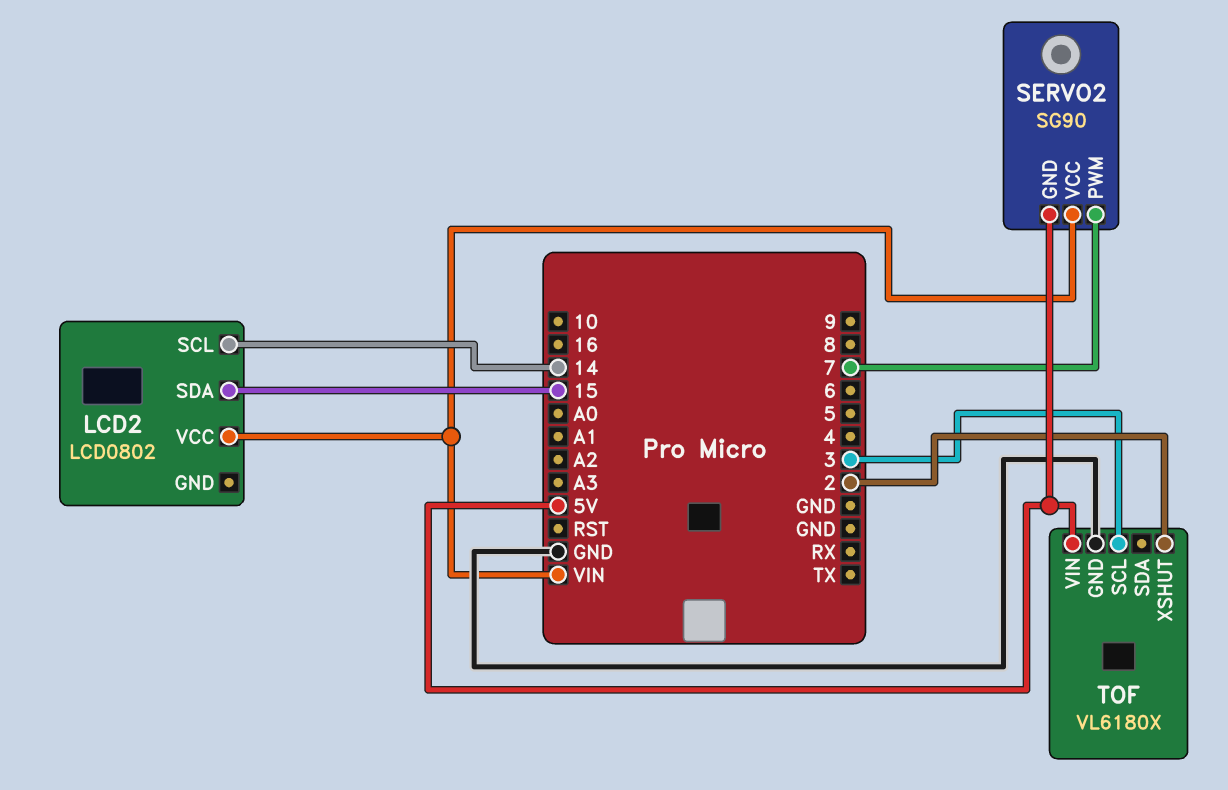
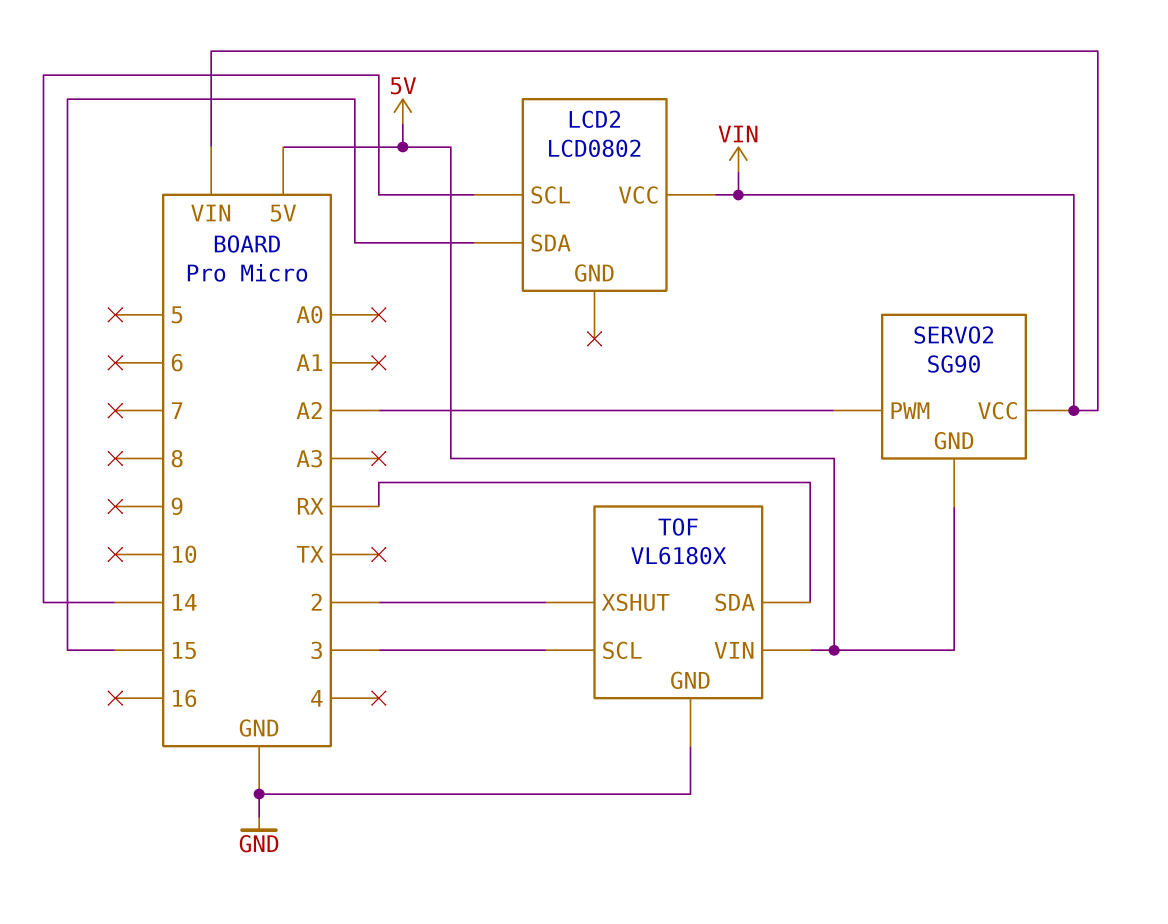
SERVO2 pin PWM: 7 -> A2
TOF pin SDA: none -> RX

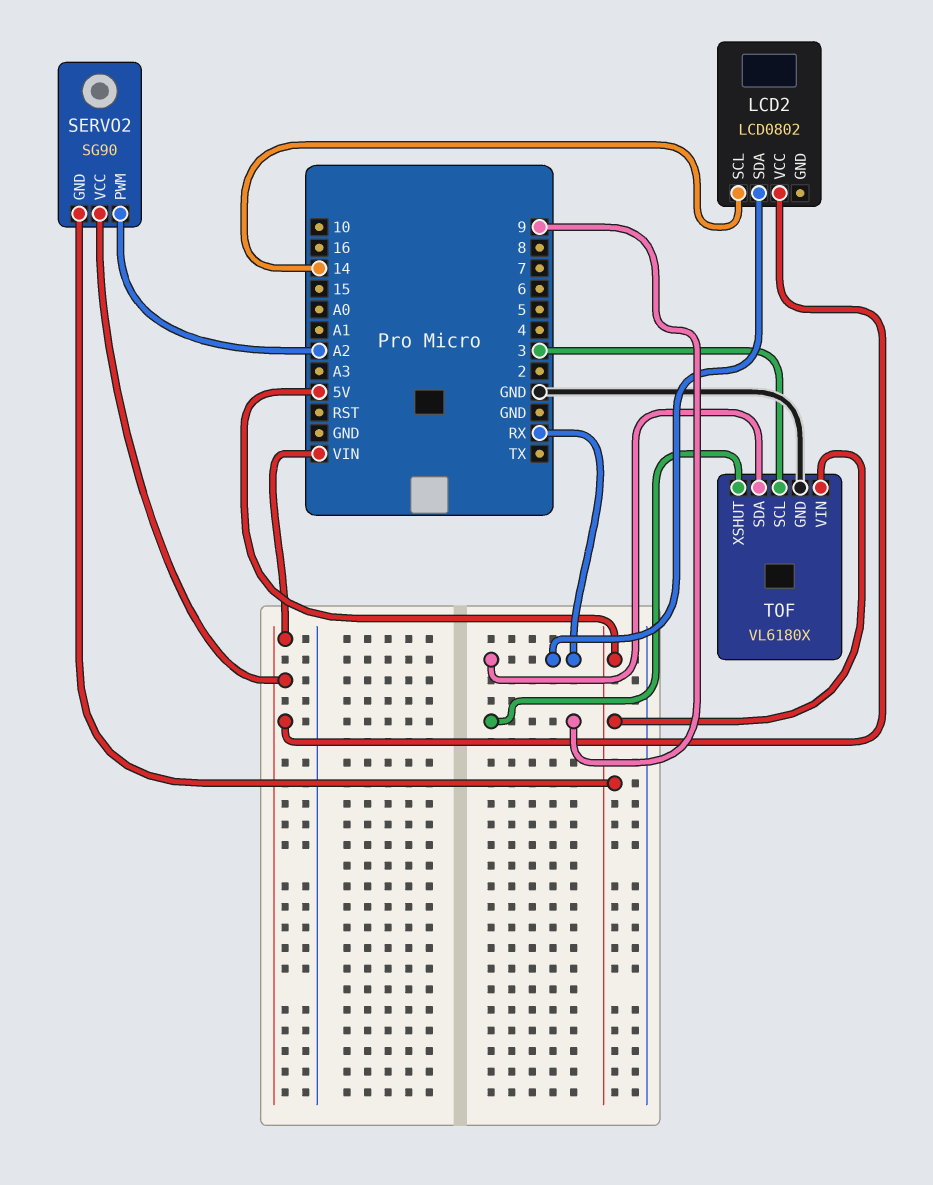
LCD2 pin SDA: 15 -> RX
TOF pin XSHUT: 2 -> 9

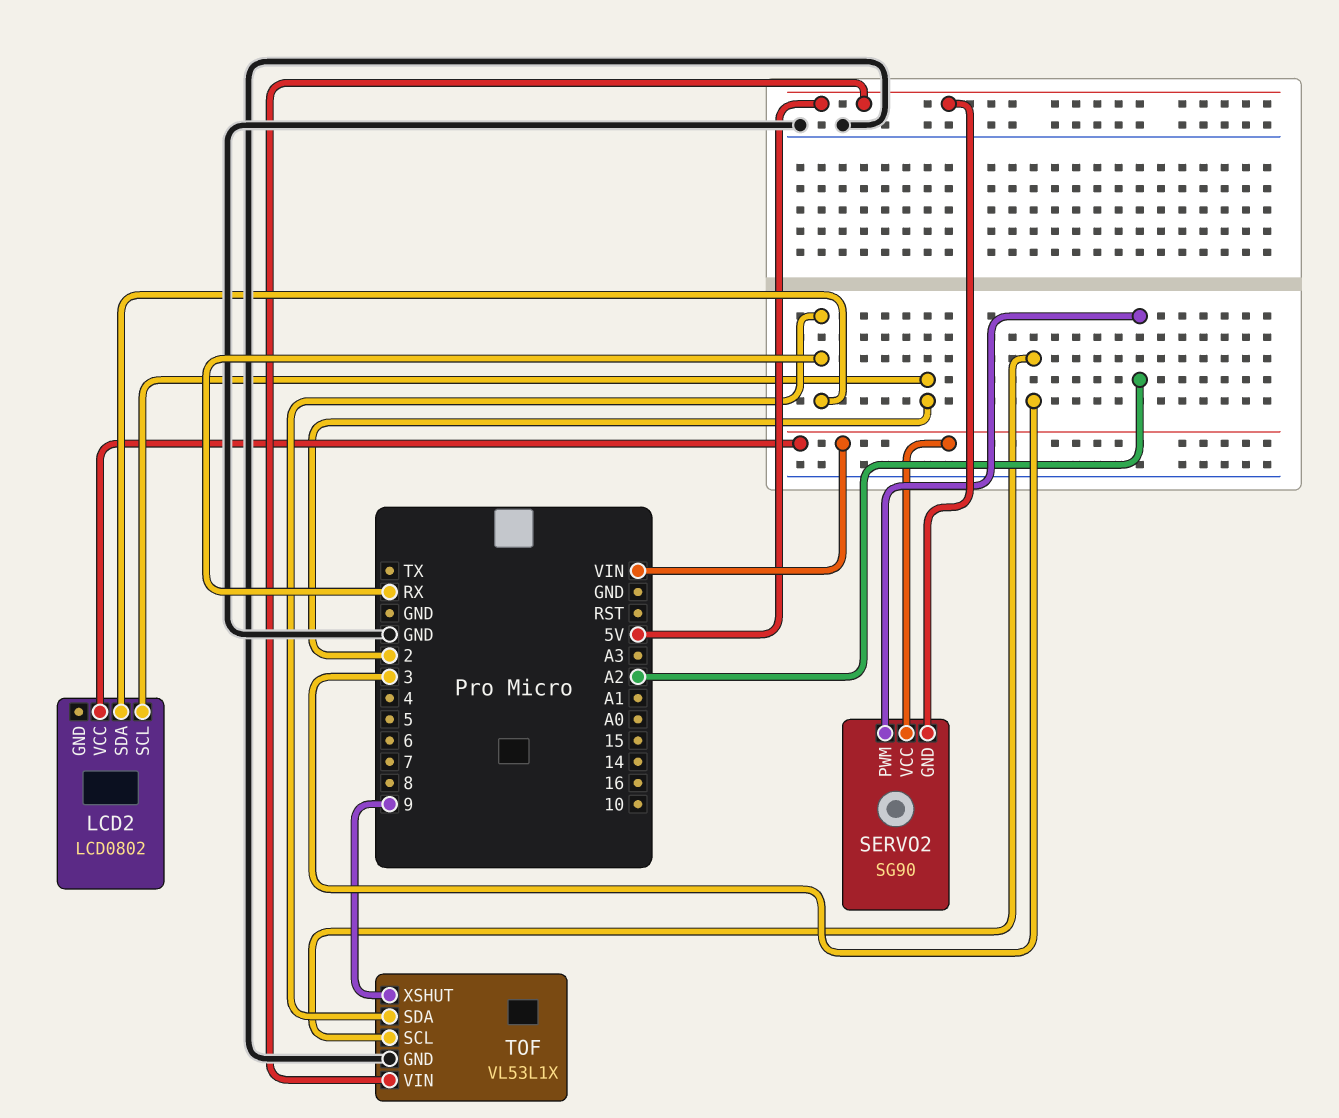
LCD2 pin SCL: 14 -> 2
TOF: VL6180X -> VL53L1X

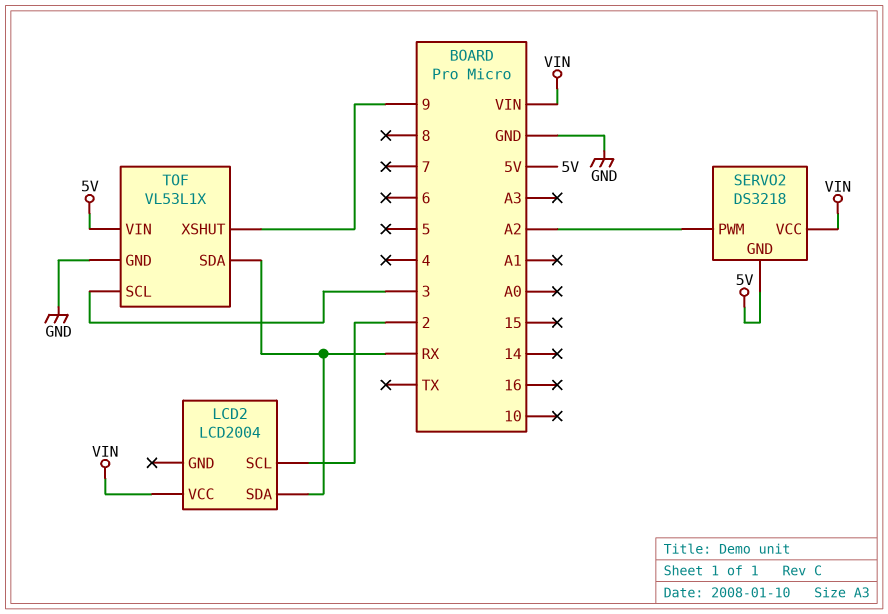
LCD2: LCD0802 -> LCD2004
SERVO2: SG90 -> DS3218

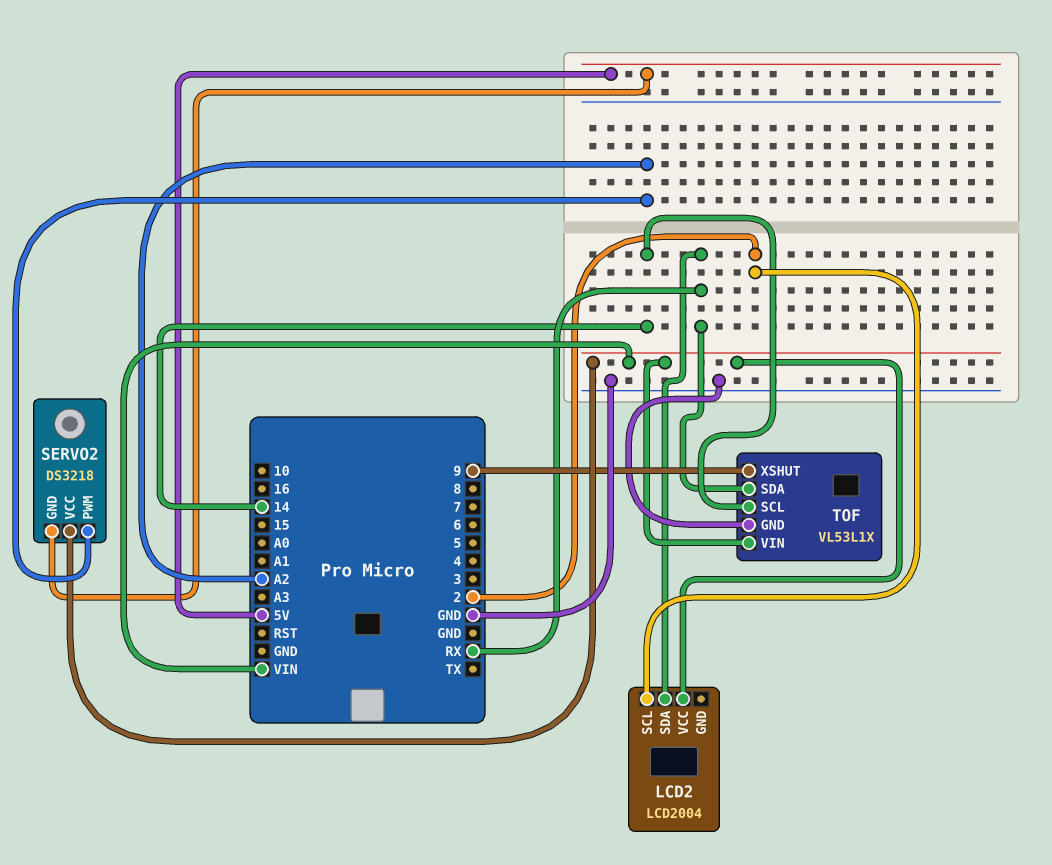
TOF pin SCL: 3 -> 14
TOF pin VIN: 5V -> VIN

